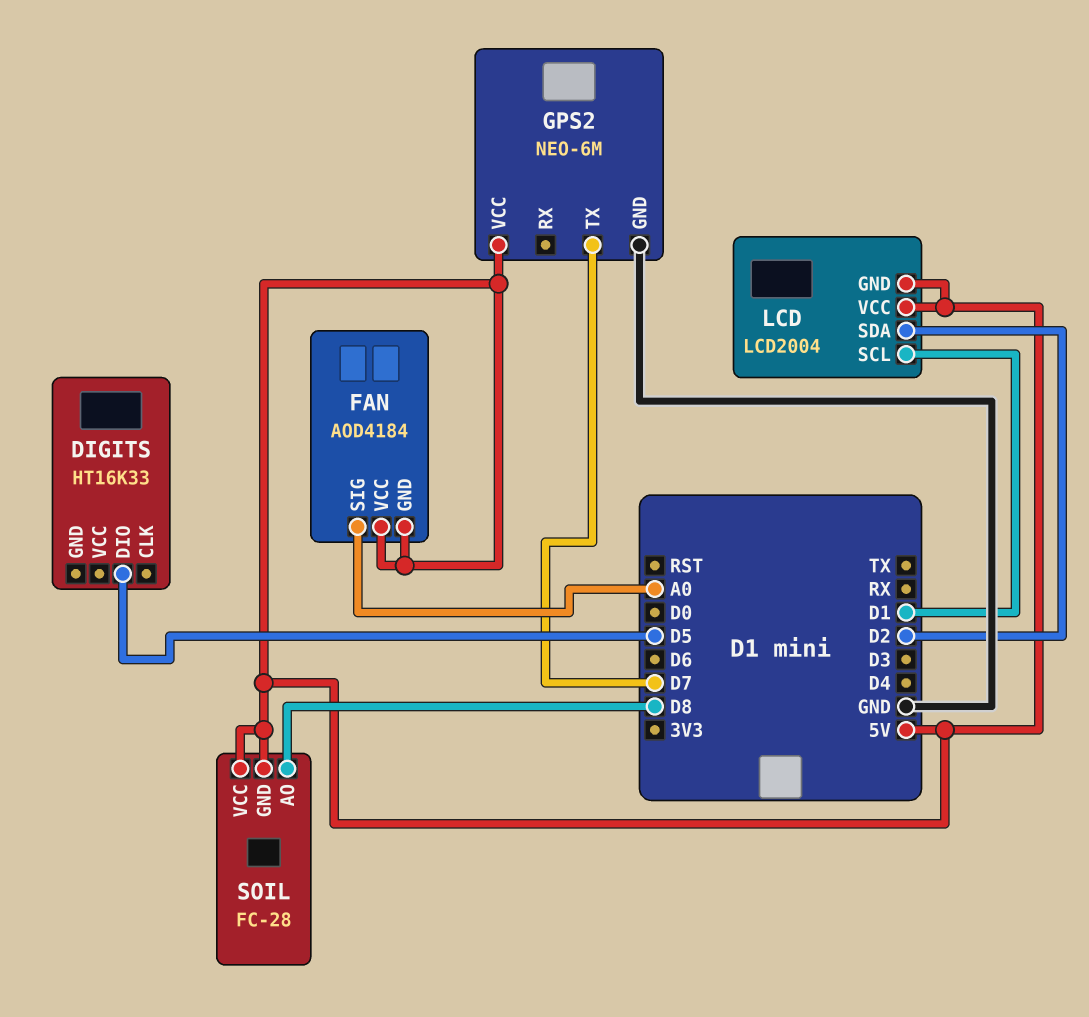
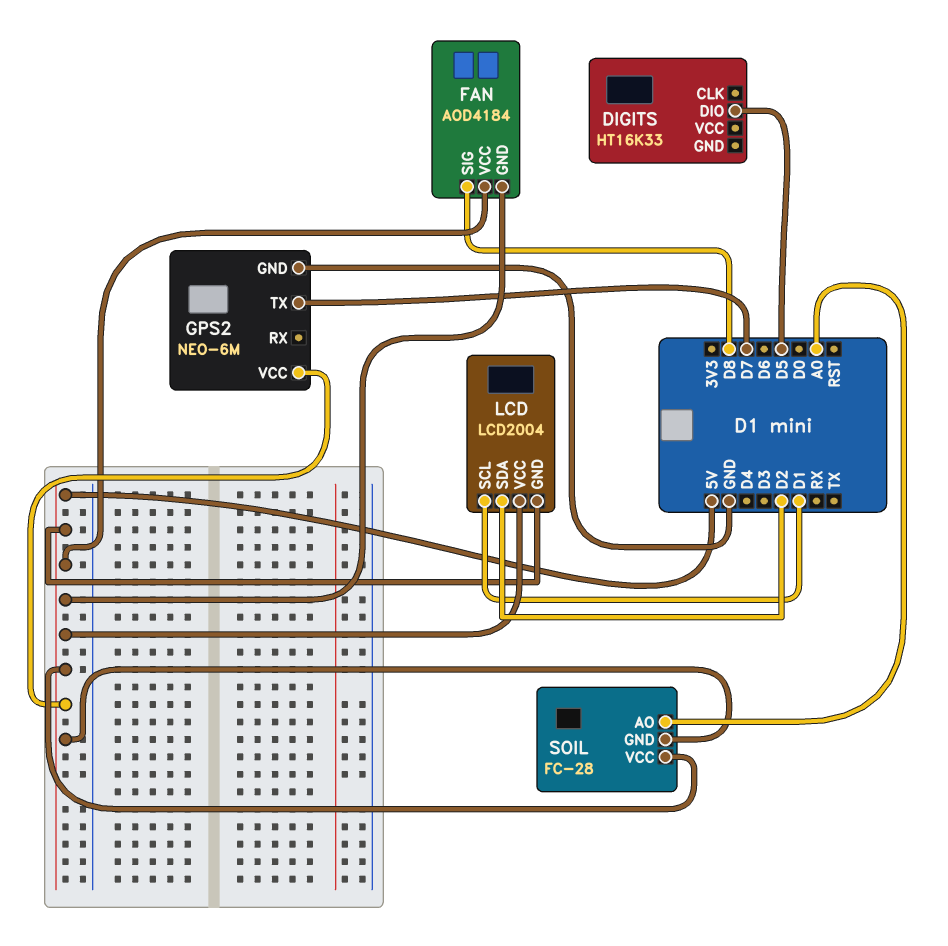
FAN pin SIG: A0 -> D8
SOIL pin AO: D8 -> A0

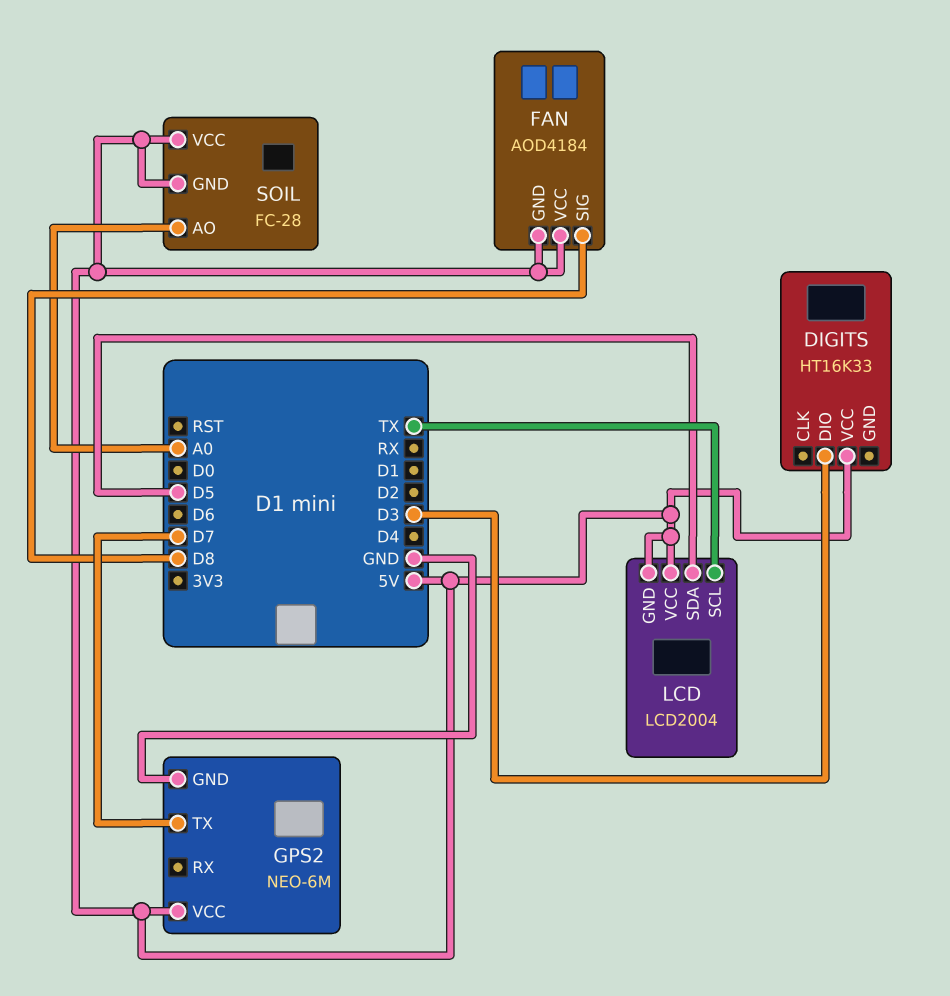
DIGITS pin DIO: D5 -> D3
DIGITS pin VCC: none -> 5V
LCD pin SCL: D1 -> TX
LCD pin SDA: D2 -> D5

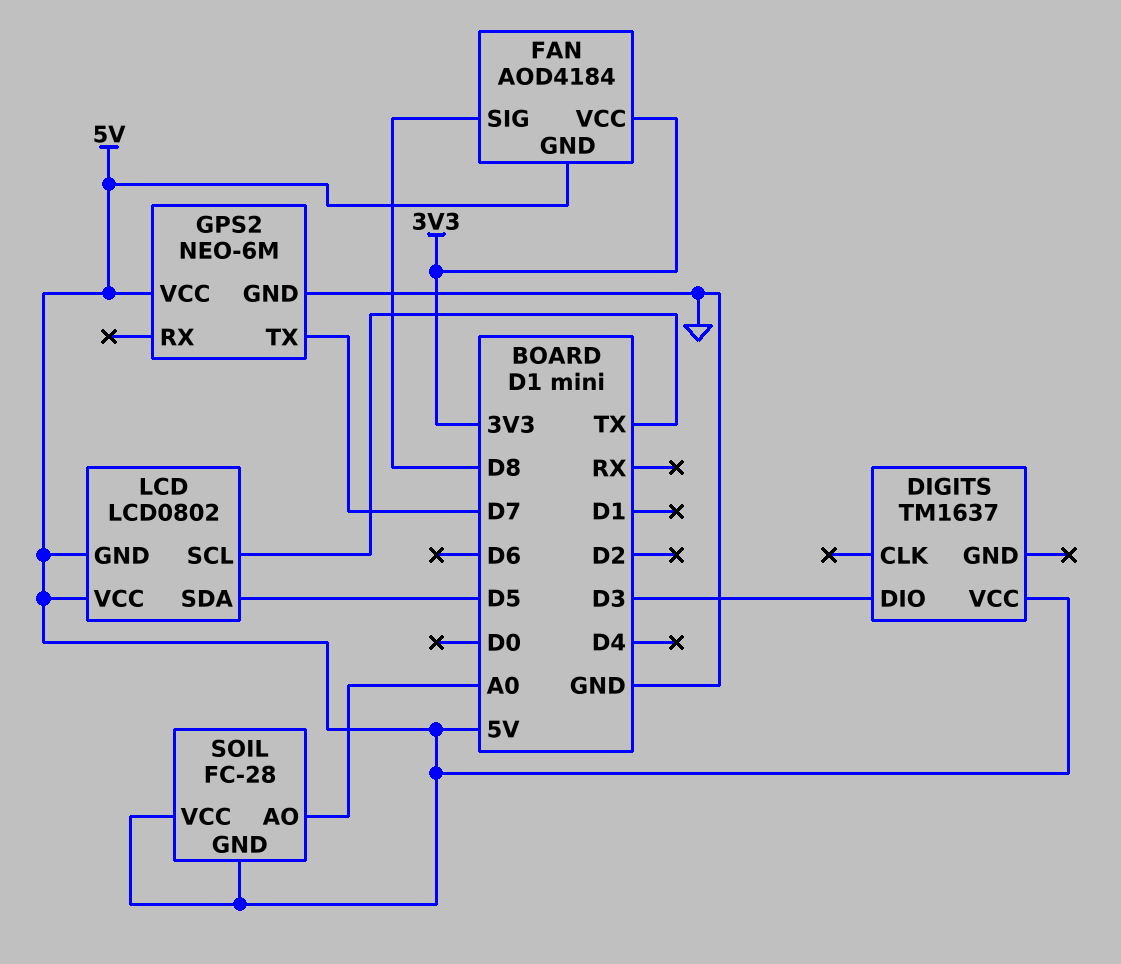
DIGITS: HT16K33 -> TM1637
FAN pin VCC: 5V -> 3V3
LCD: LCD2004 -> LCD0802

